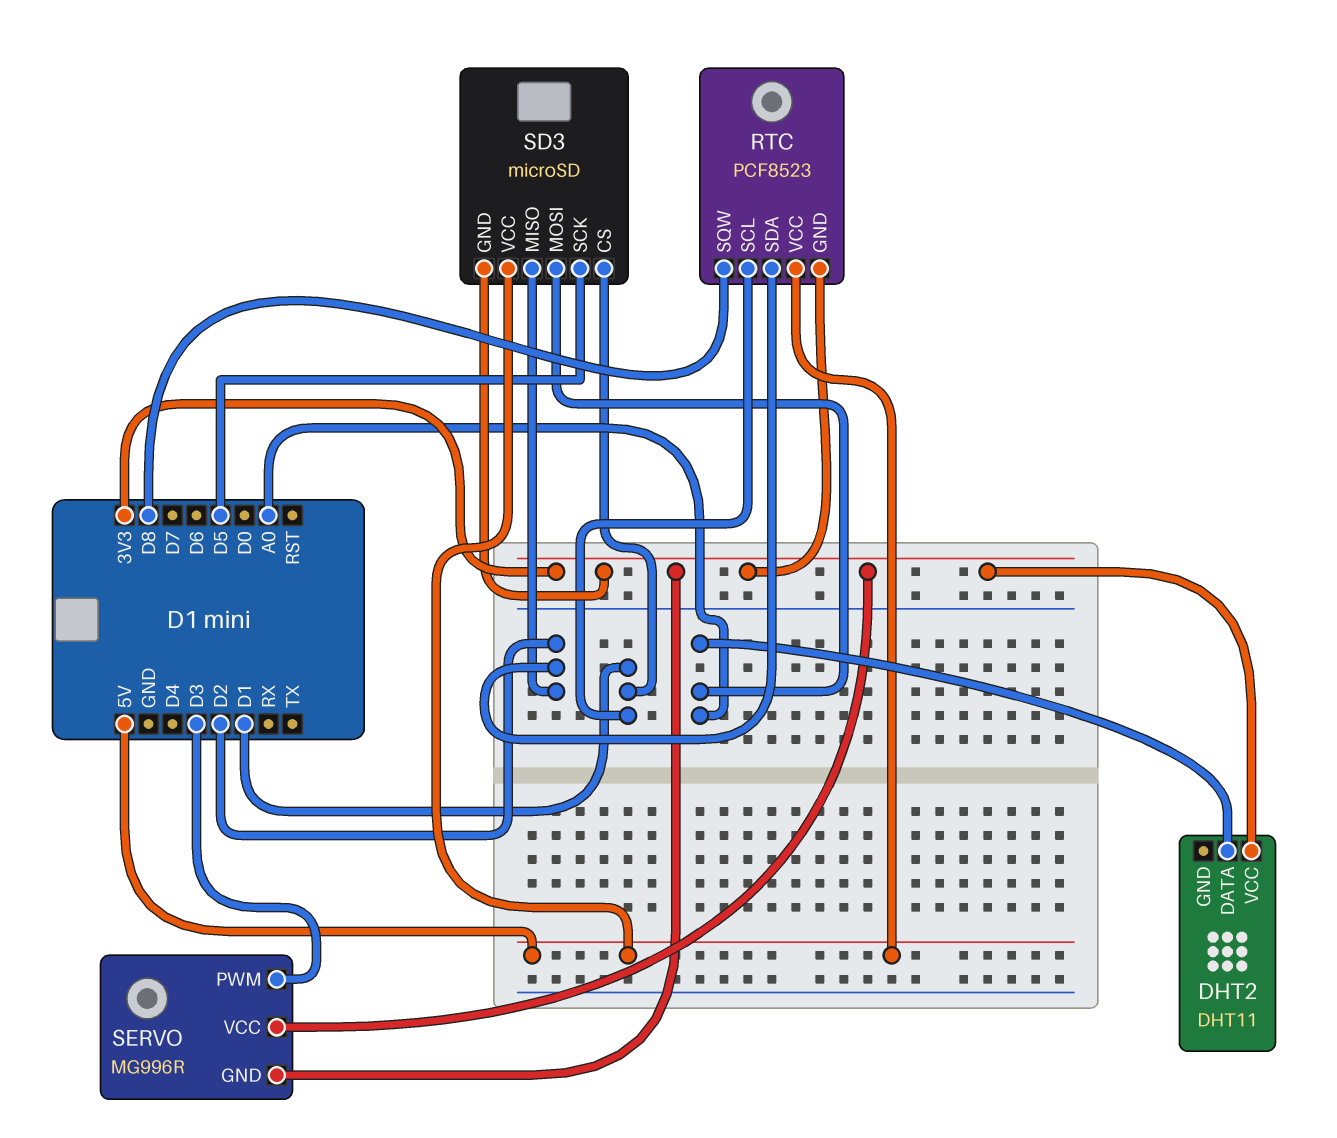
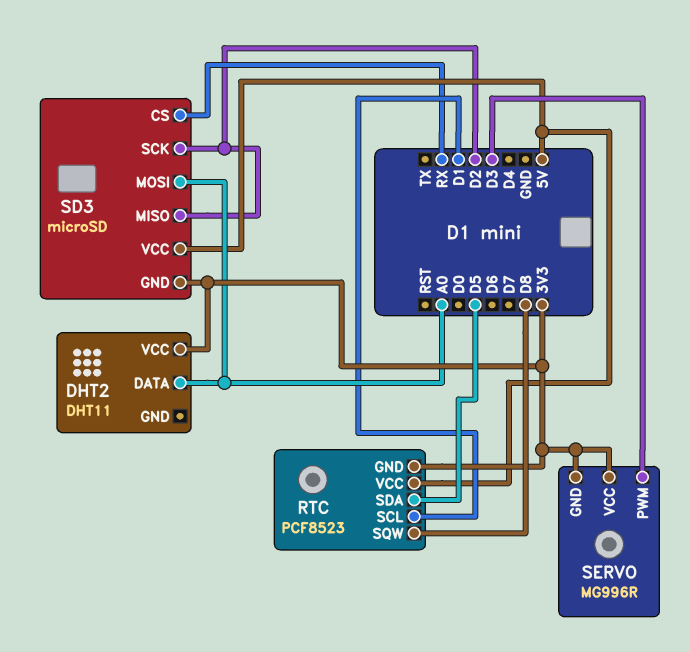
RTC pin SDA: D2 -> D5
SD3 pin CS: D1 -> RX
SD3 pin SCK: D5 -> D2

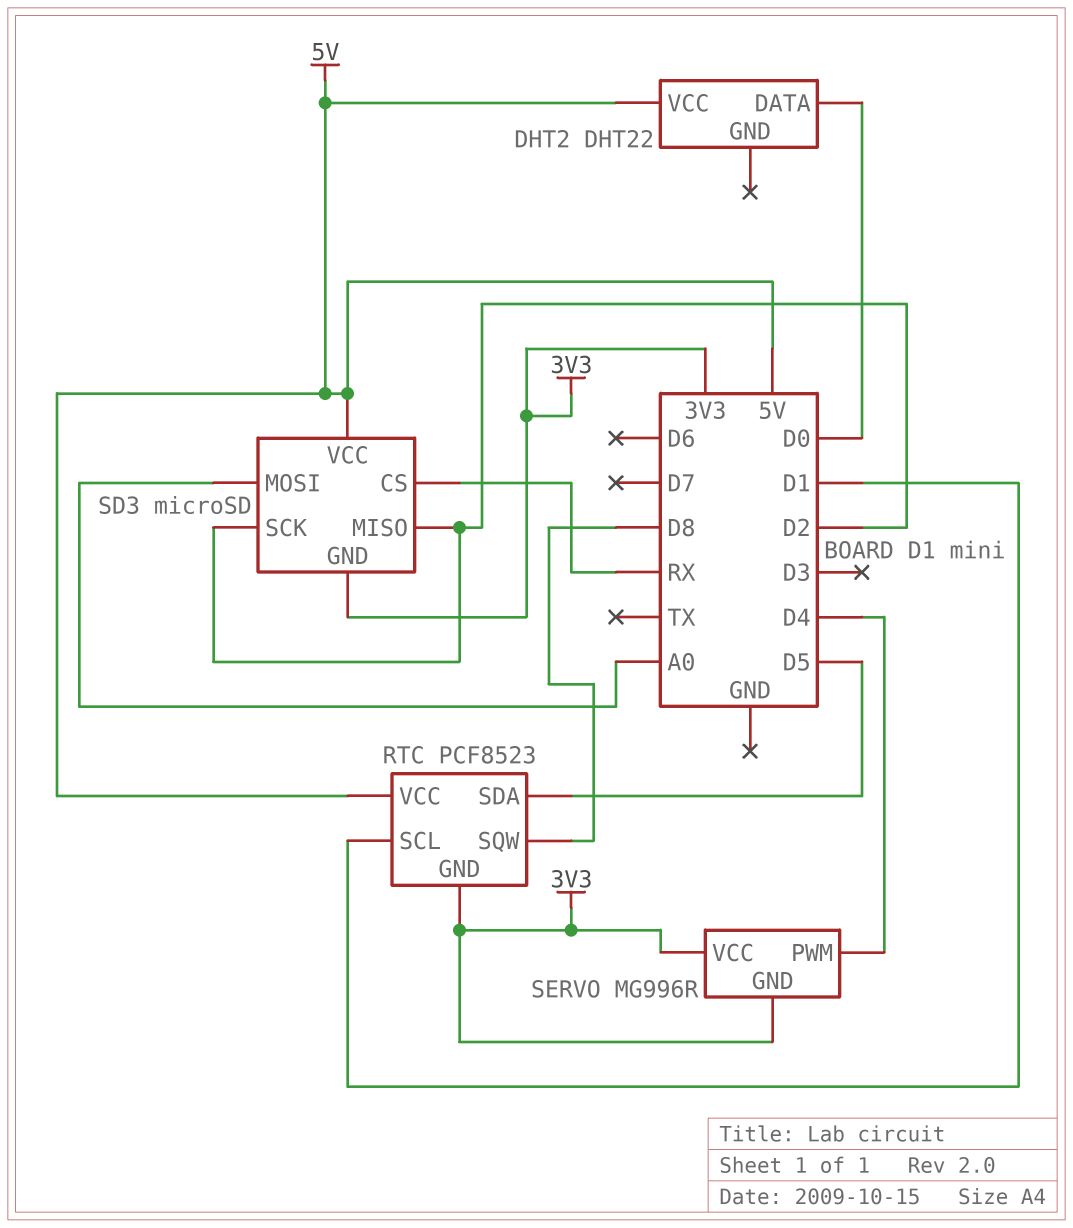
DHT2: DHT11 -> DHT22
DHT2 pin DATA: A0 -> D0
DHT2 pin VCC: 3V3 -> 5V
SERVO pin PWM: D3 -> D4

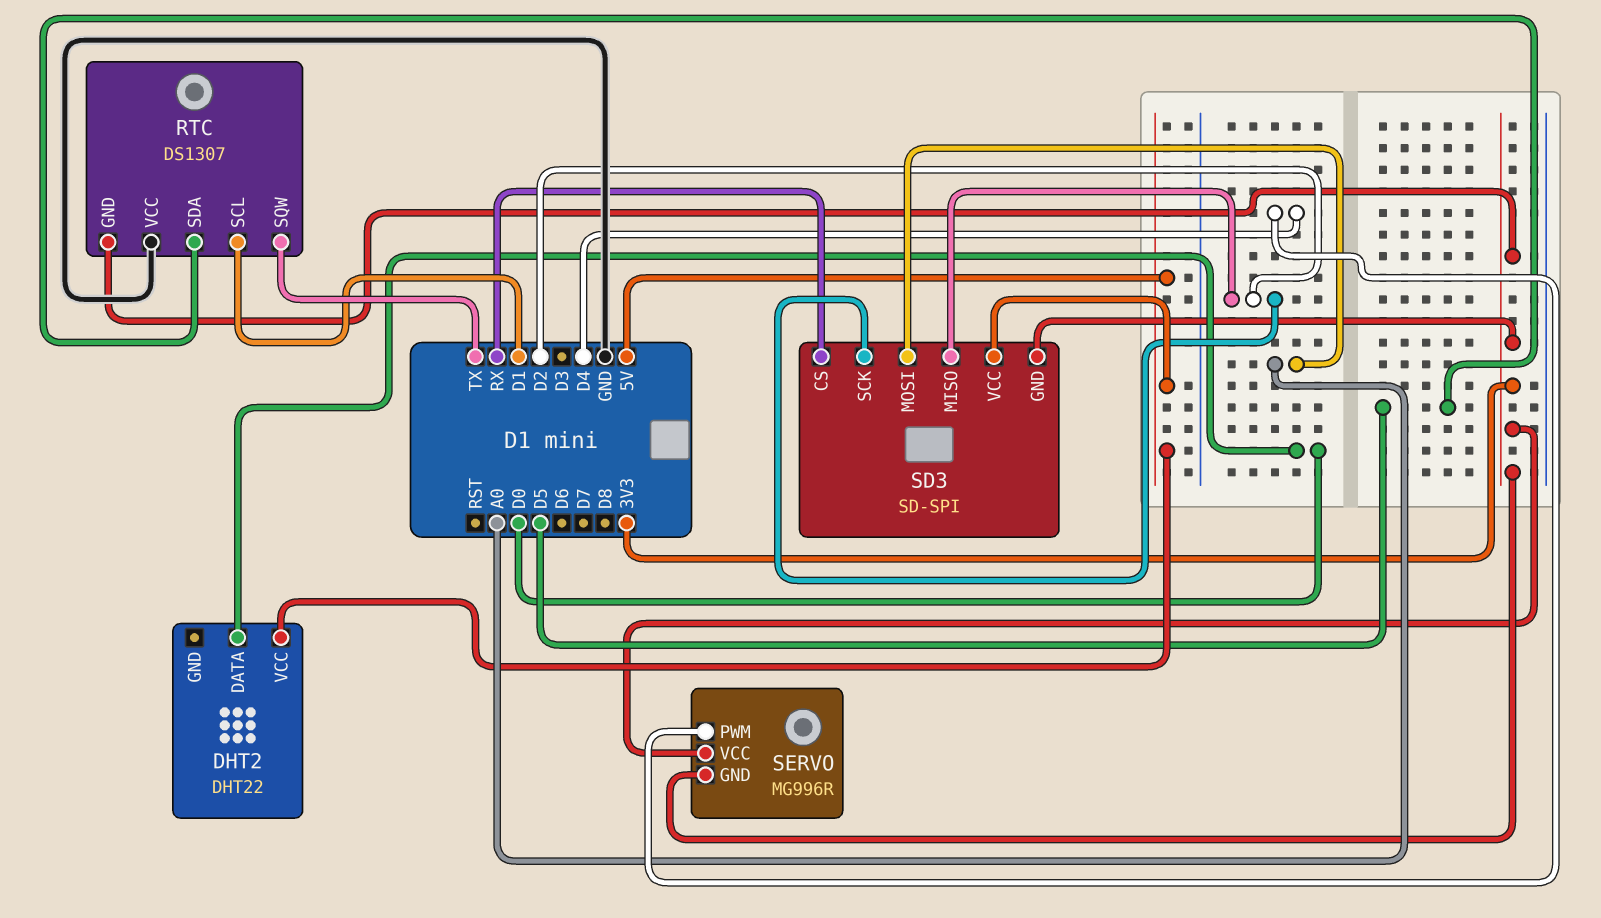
RTC: PCF8523 -> DS1307
RTC pin SQW: D8 -> TX
RTC pin VCC: 5V -> GND
SD3: microSD -> SD-SPI

